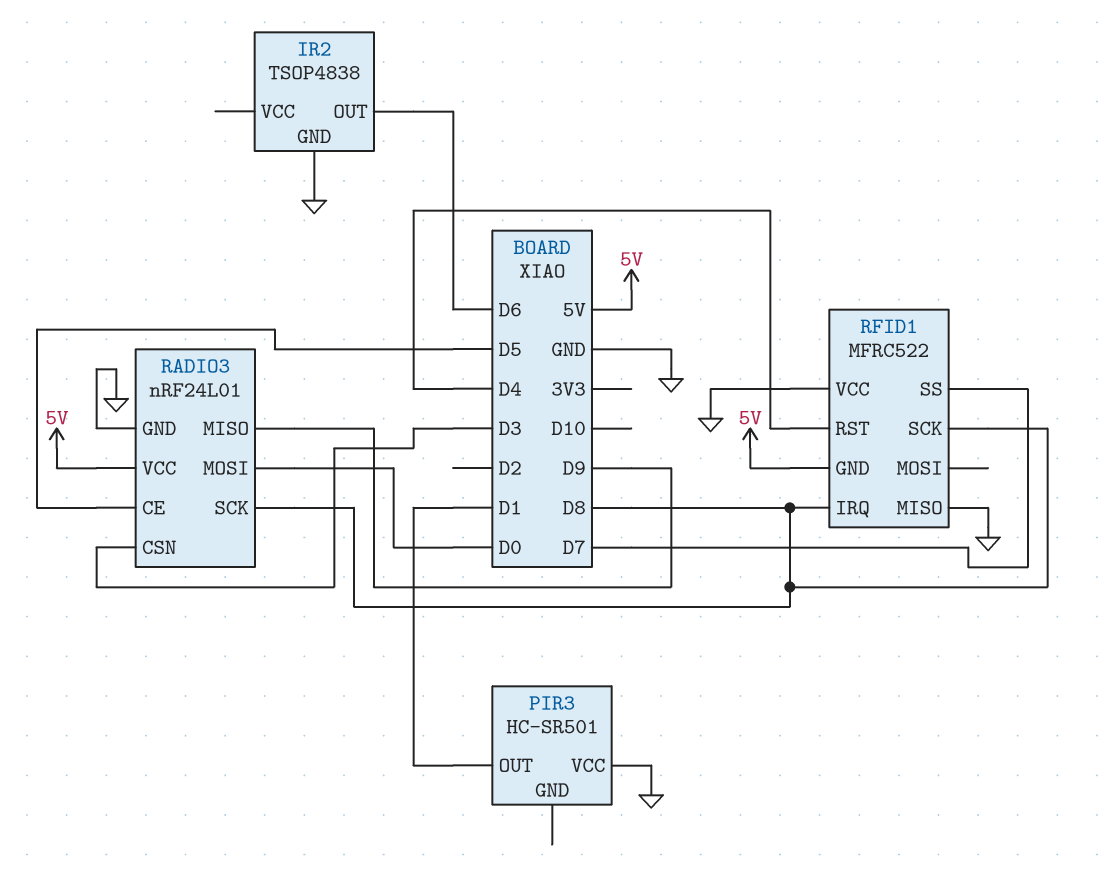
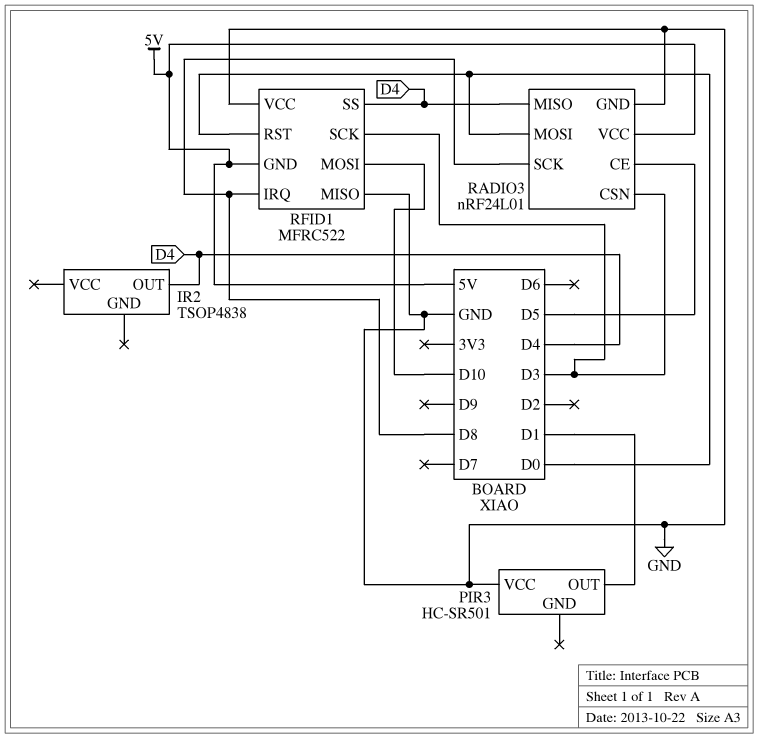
IR2 pin GND: GND -> none
IR2 pin OUT: D6 -> D4
RADIO3 pin MISO: D9 -> D4
RFID1 pin MOSI: none -> D10
RFID1 pin RST: D4 -> D0
RFID1 pin SCK: D8 -> D3
RFID1 pin SS: D7 -> D4

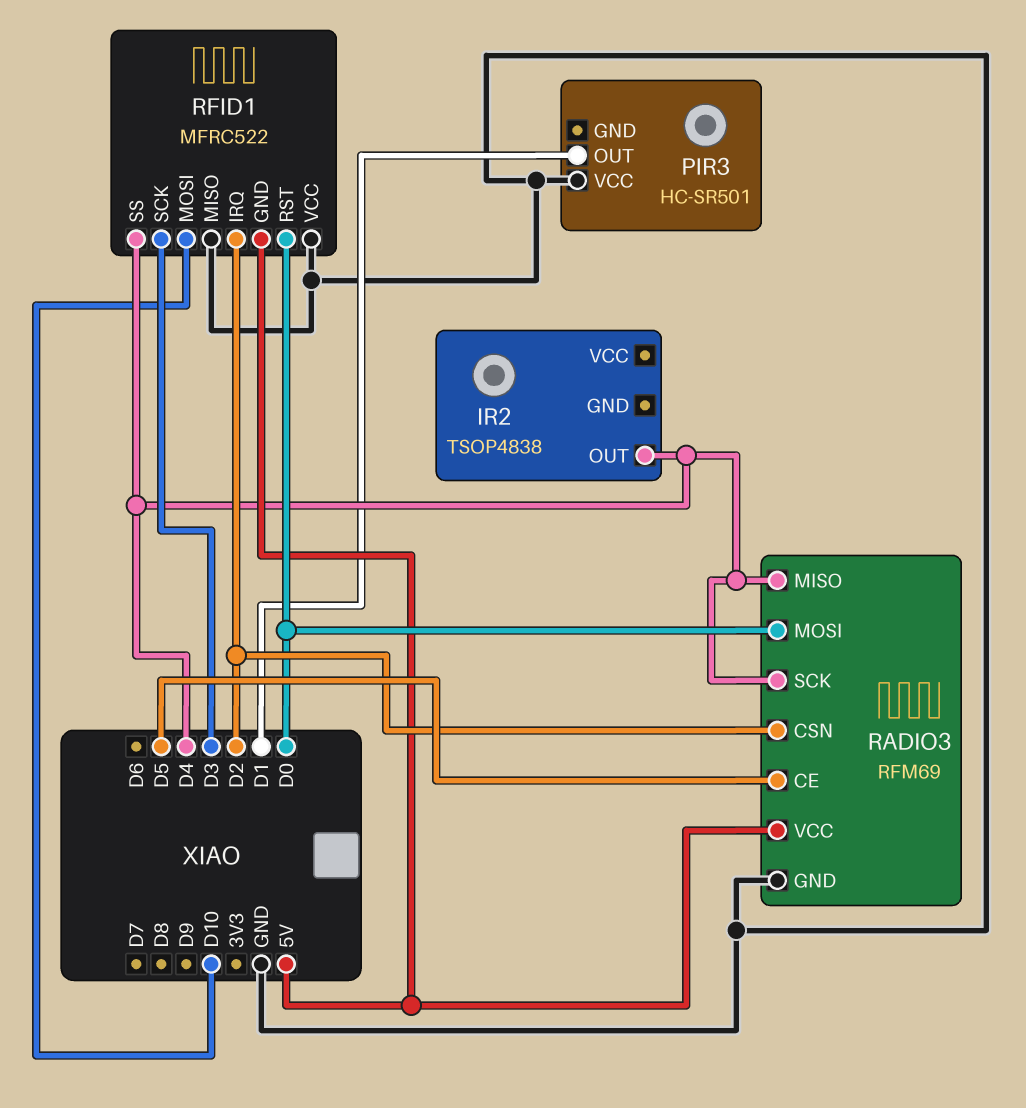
RADIO3: nRF24L01 -> RFM69
RADIO3 pin CSN: D3 -> D2
RADIO3 pin SCK: D8 -> D4
RFID1 pin IRQ: D8 -> D2

